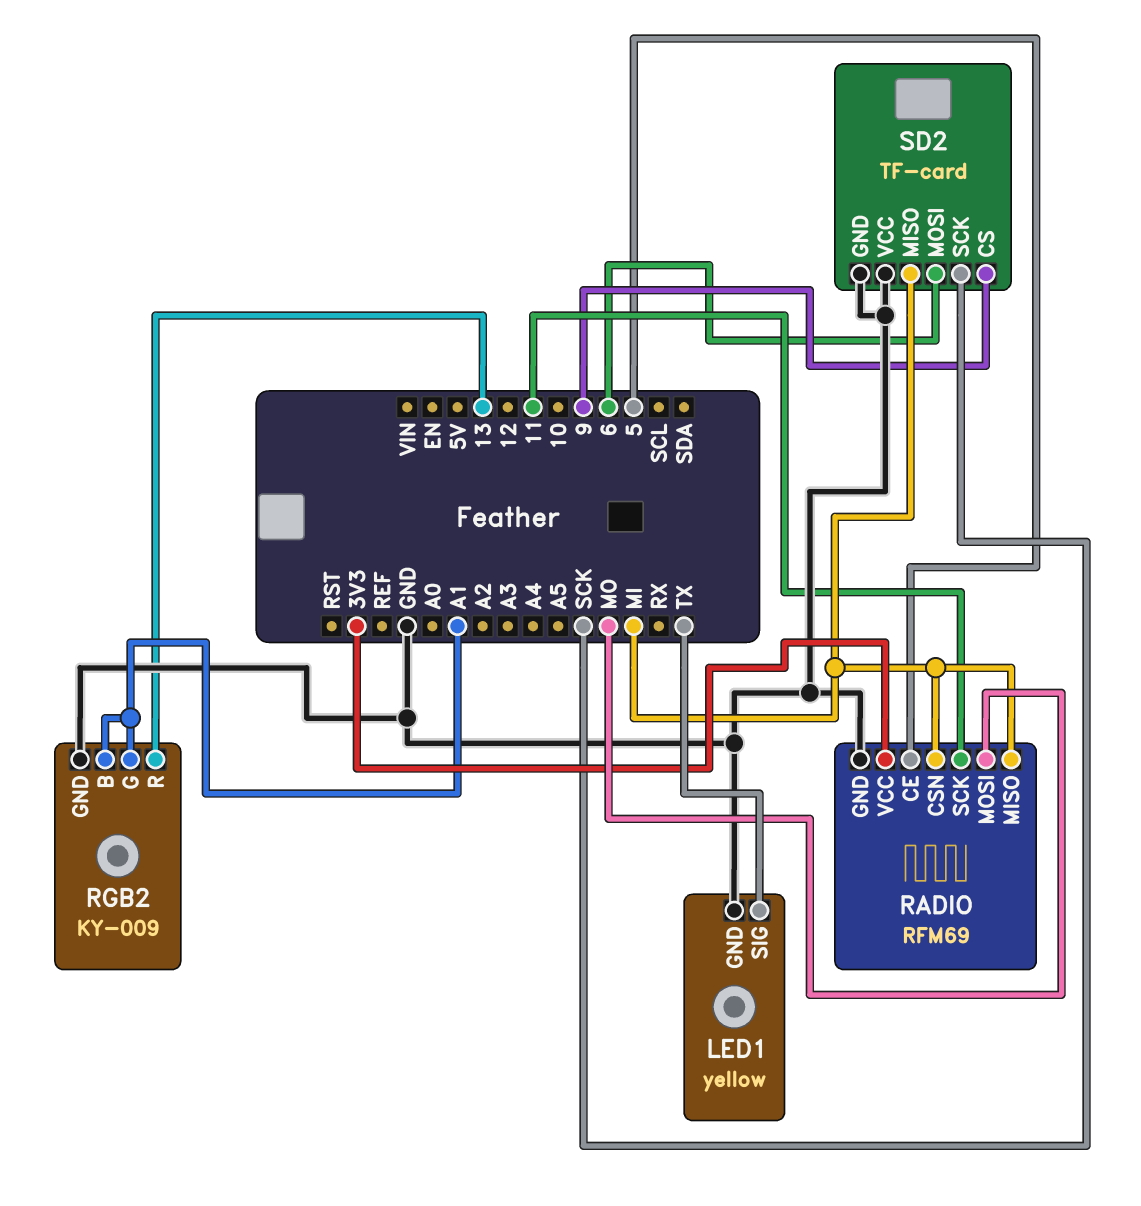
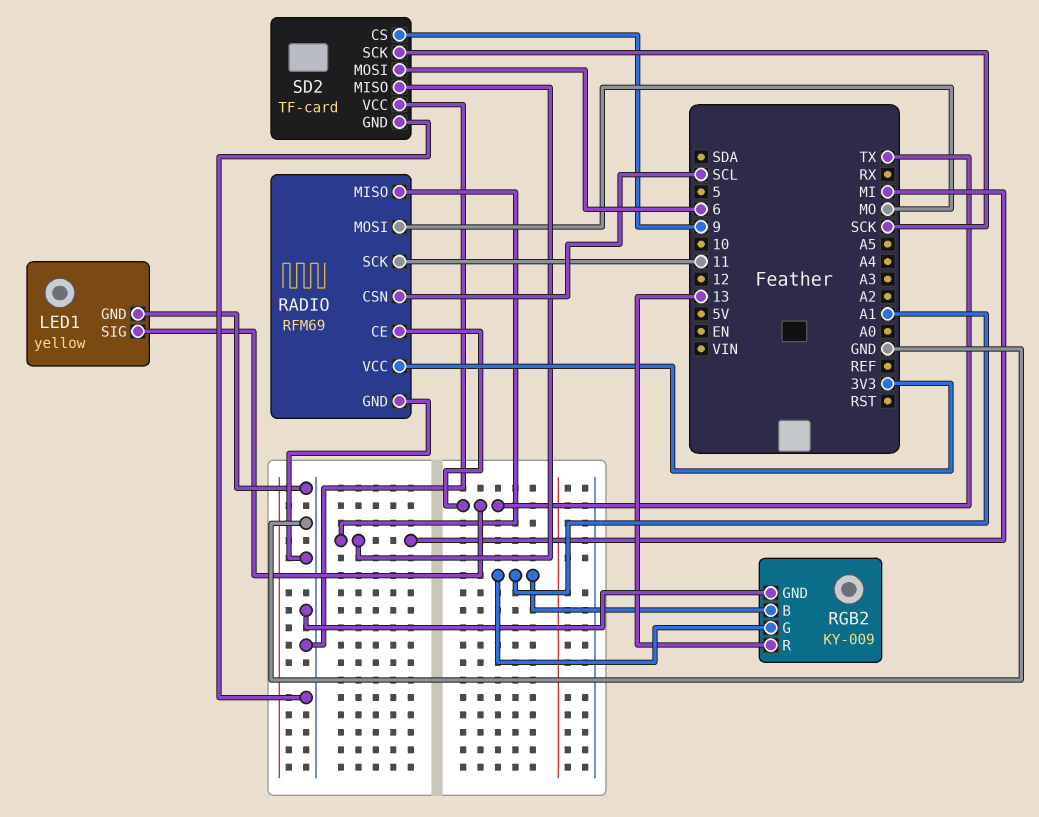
RADIO pin CE: 5 -> TX
RADIO pin CSN: MI -> SCL

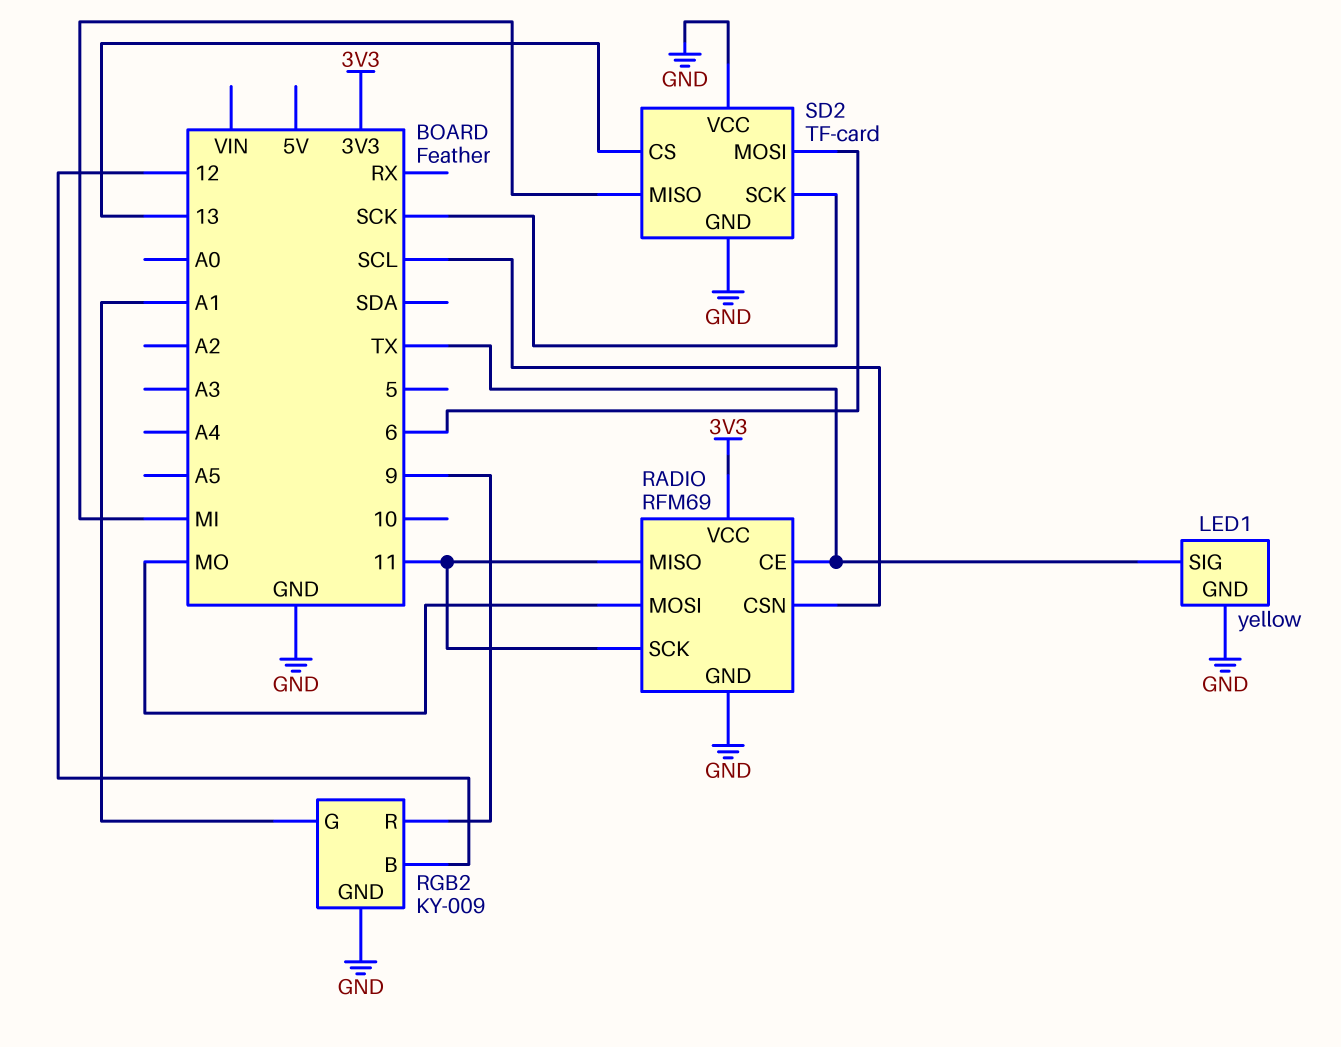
RADIO pin MISO: MI -> 11
RGB2 pin B: A1 -> 12
RGB2 pin R: 13 -> 9
SD2 pin CS: 9 -> 13

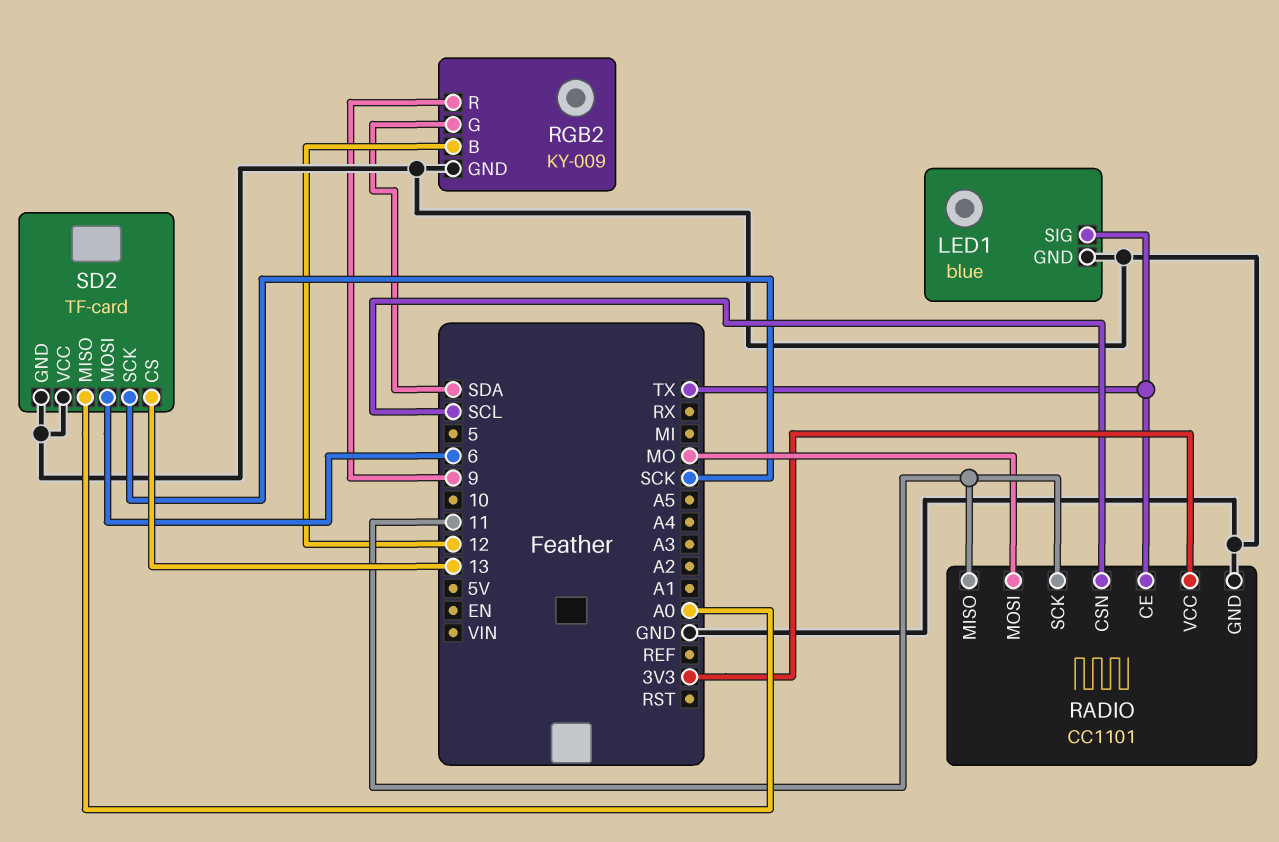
LED1: yellow -> blue
RADIO: RFM69 -> CC1101
RGB2 pin G: A1 -> SDA
SD2 pin MISO: MI -> A0

